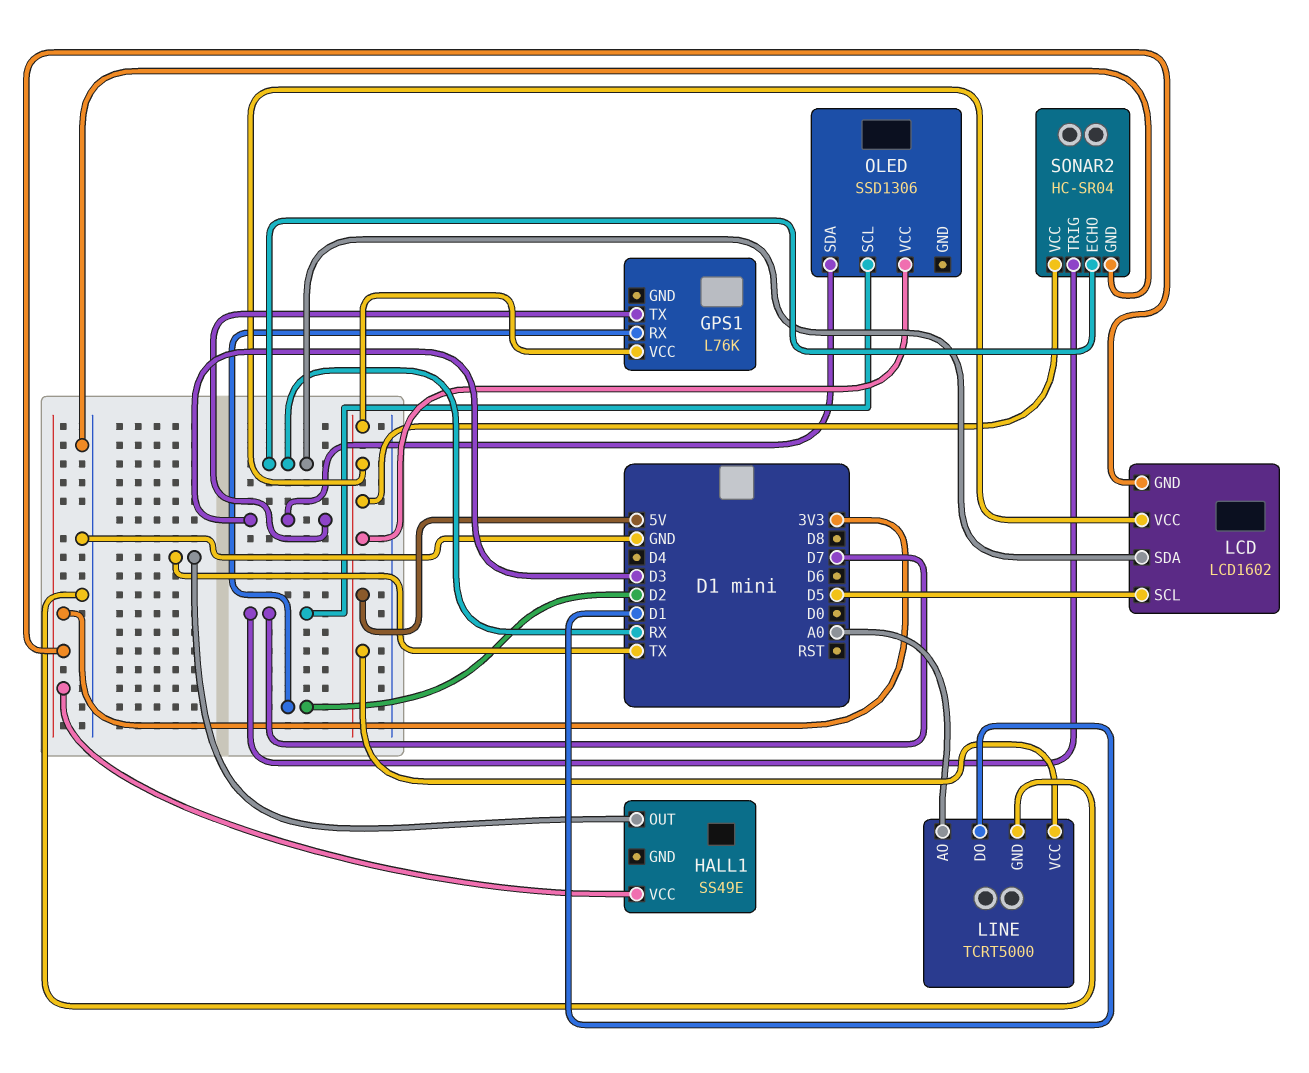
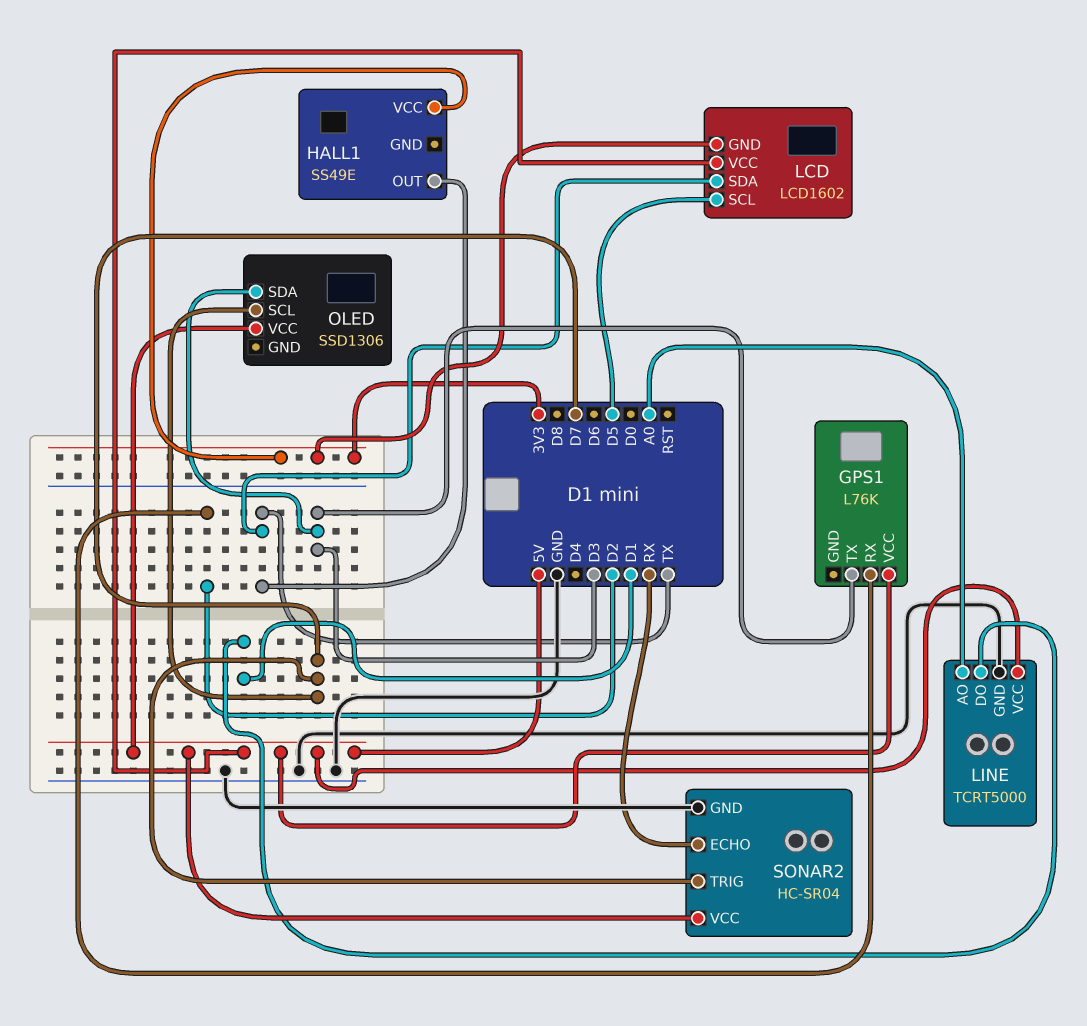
LCD pin SDA: RX -> TX

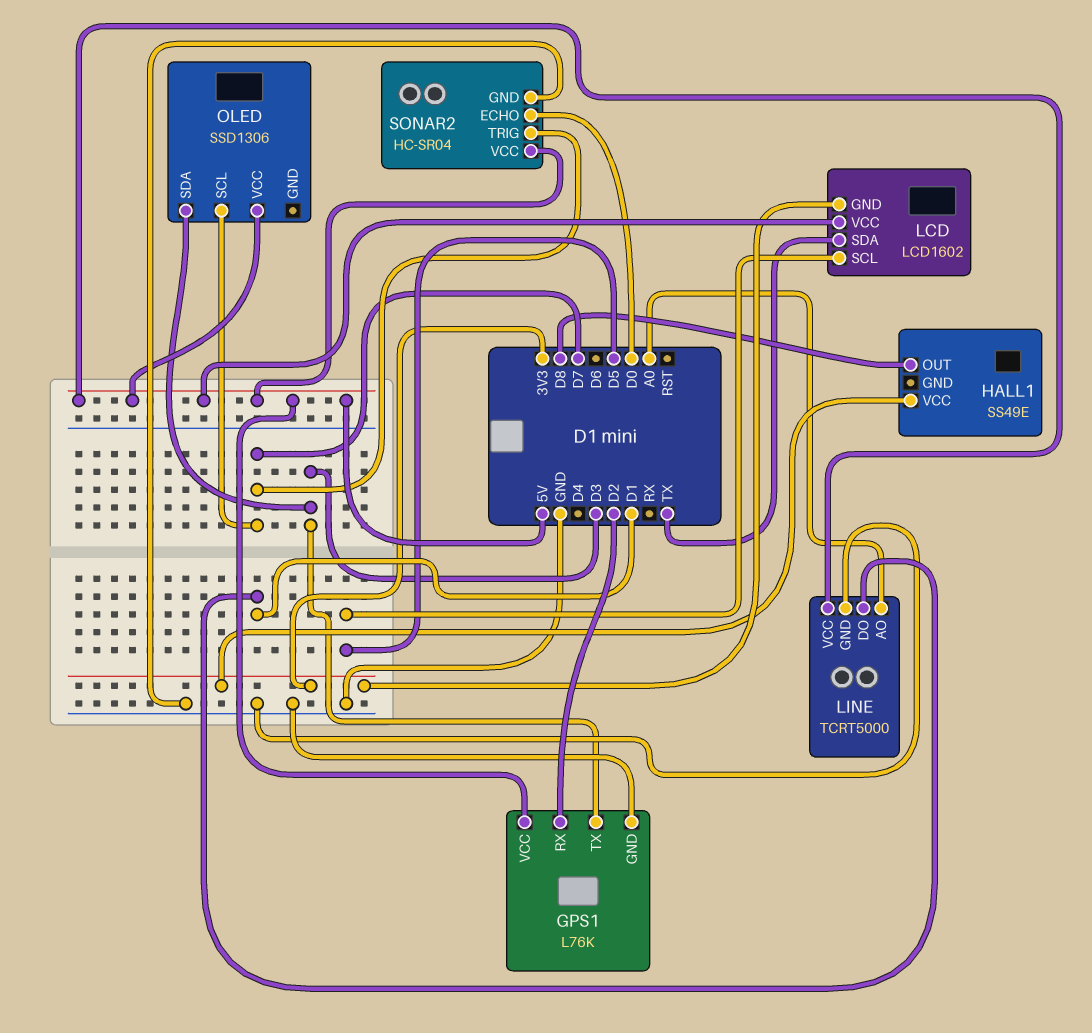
GPS1 pin GND: none -> GND
HALL1 pin OUT: TX -> D8
SONAR2 pin ECHO: RX -> D0

